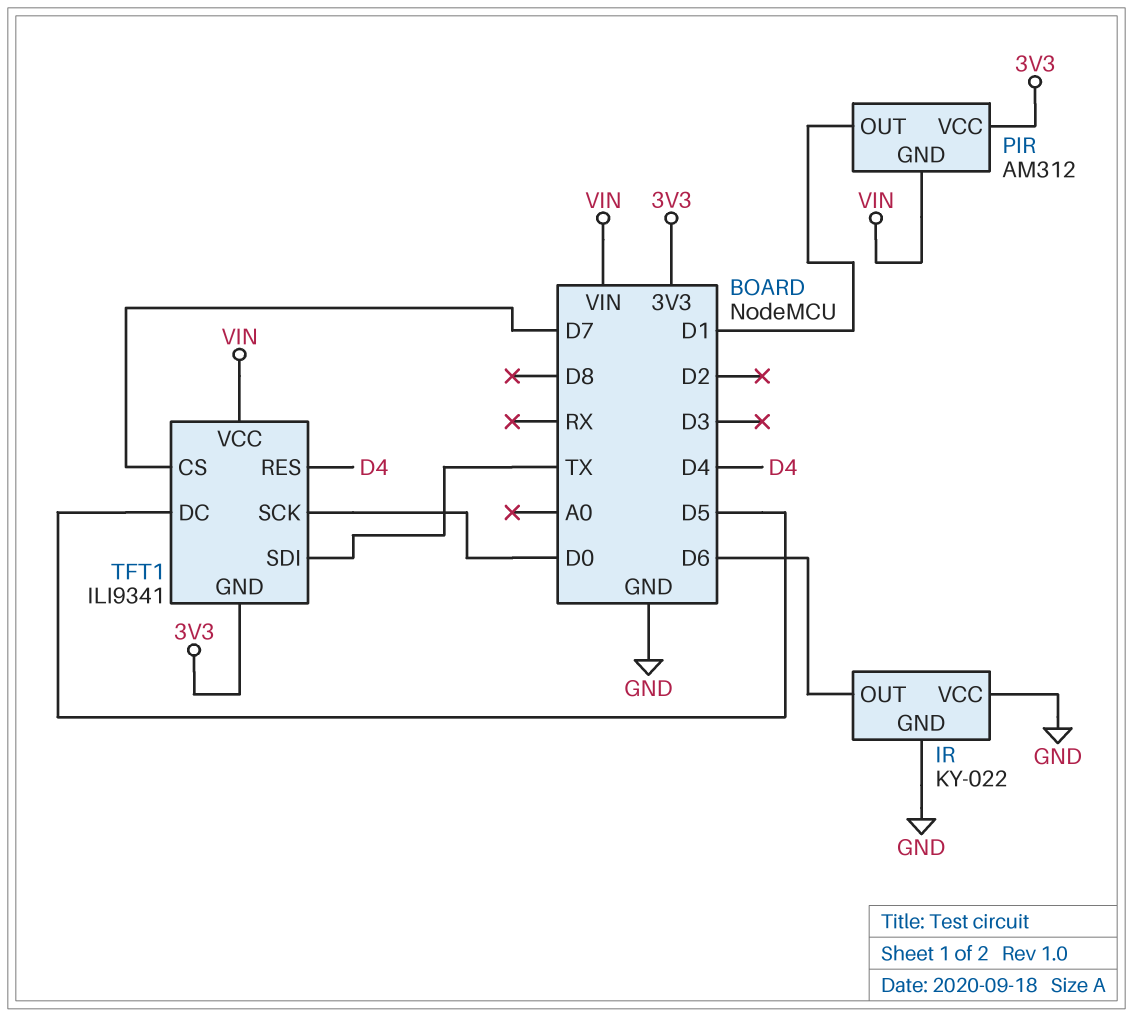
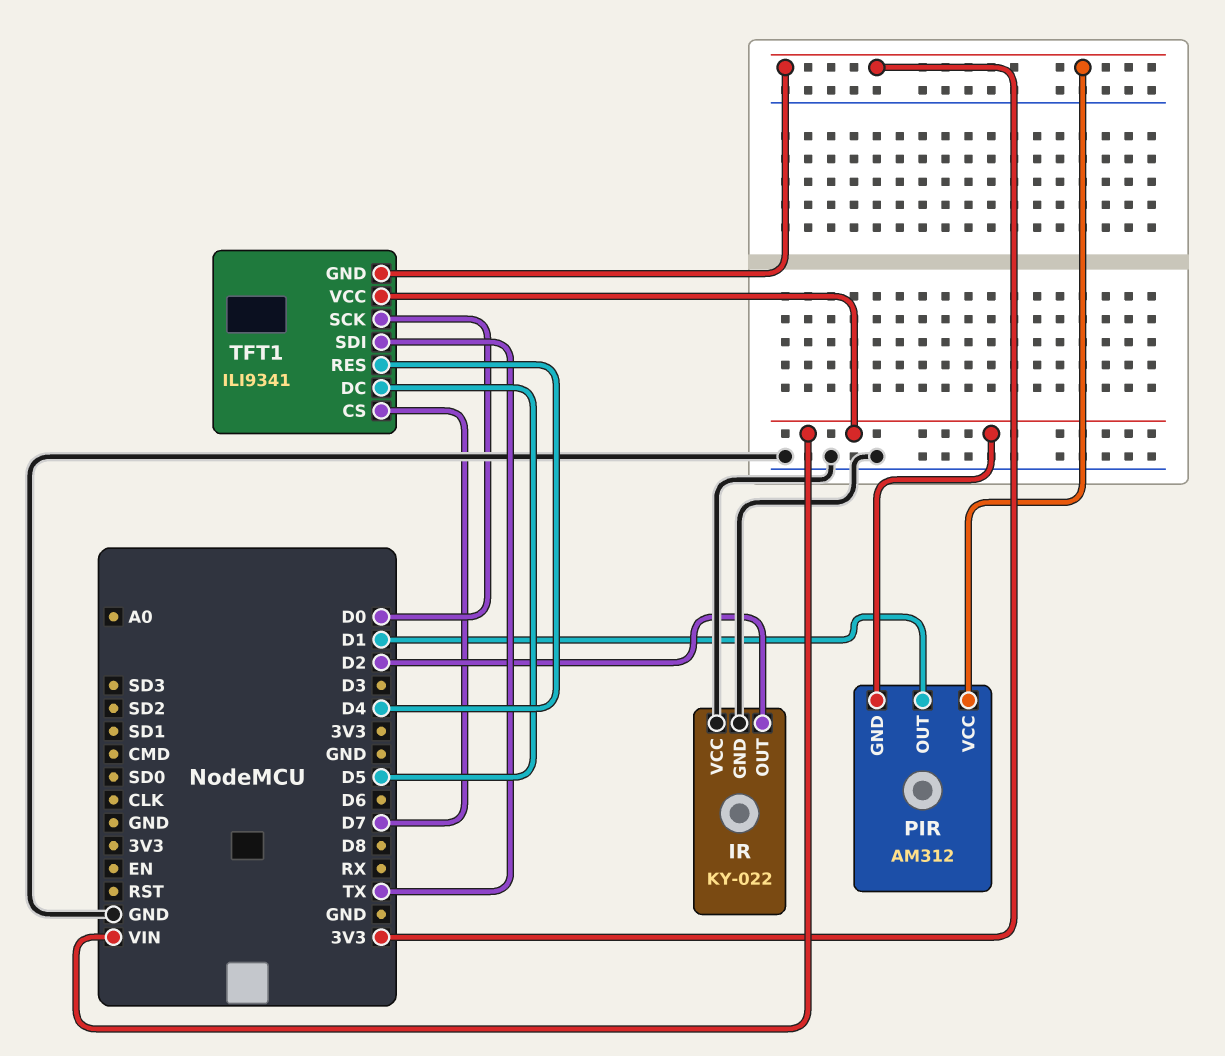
IR pin OUT: D6 -> D2

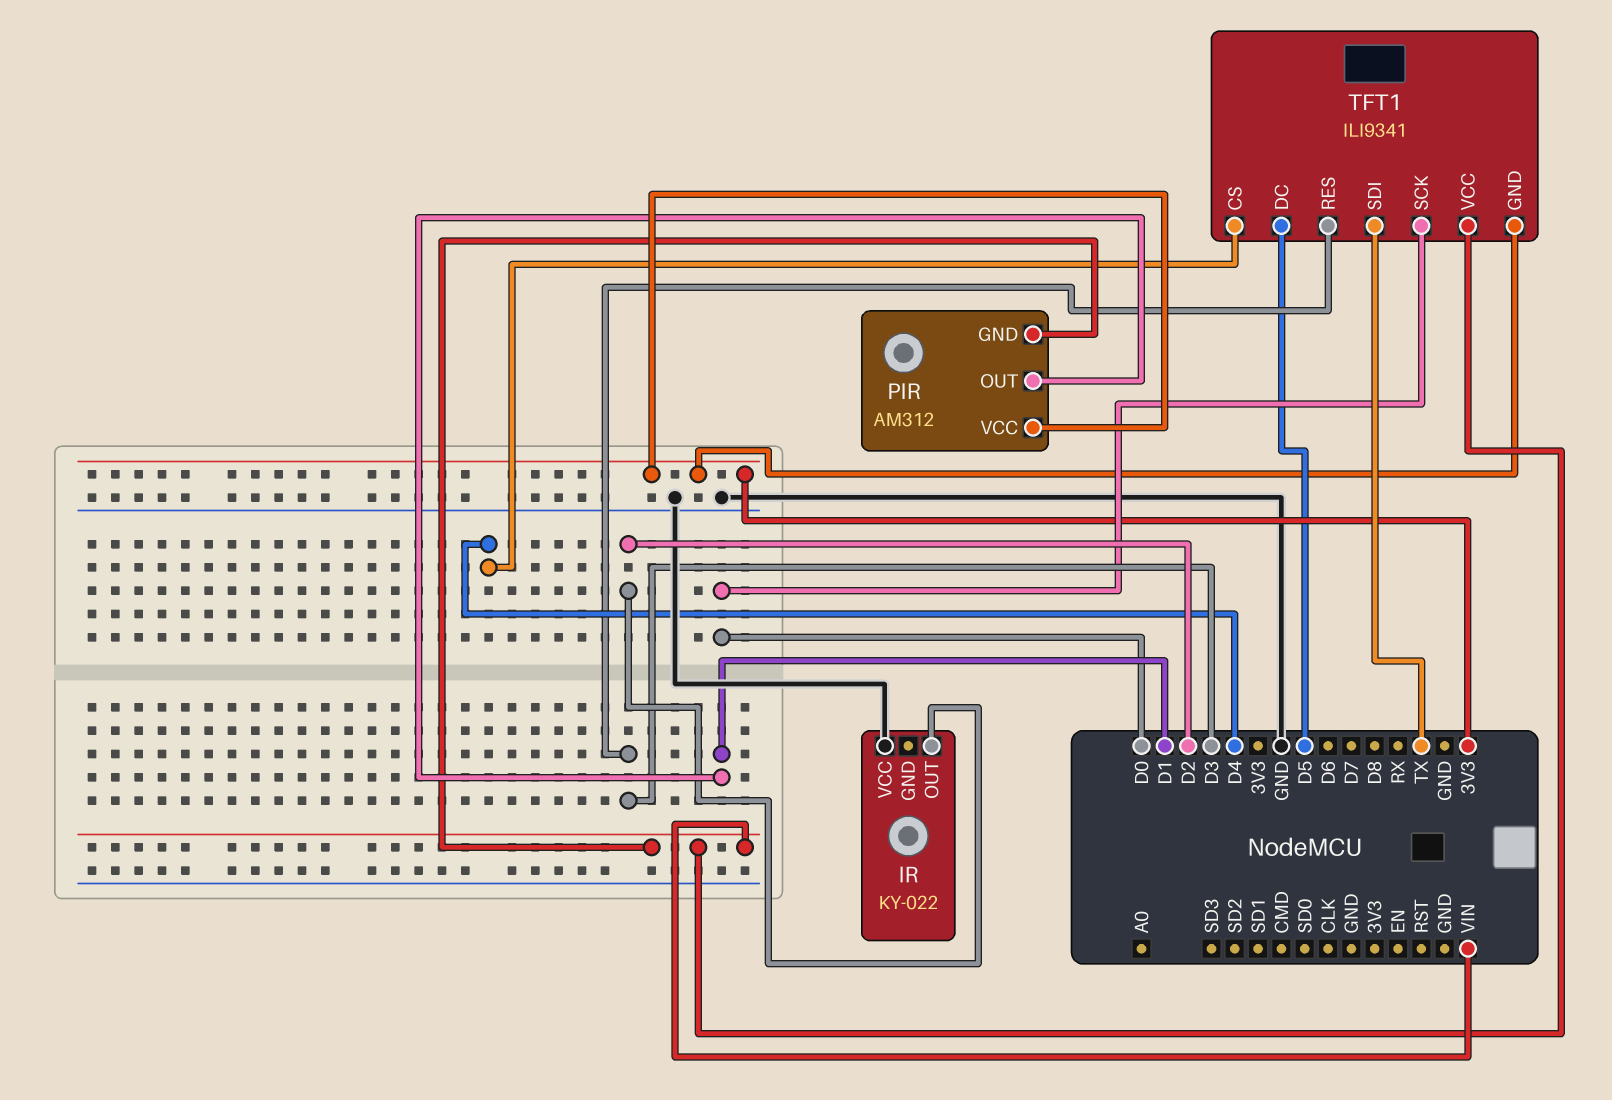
IR pin GND: GND -> none
TFT1 pin CS: D7 -> D4
TFT1 pin RES: D4 -> D3

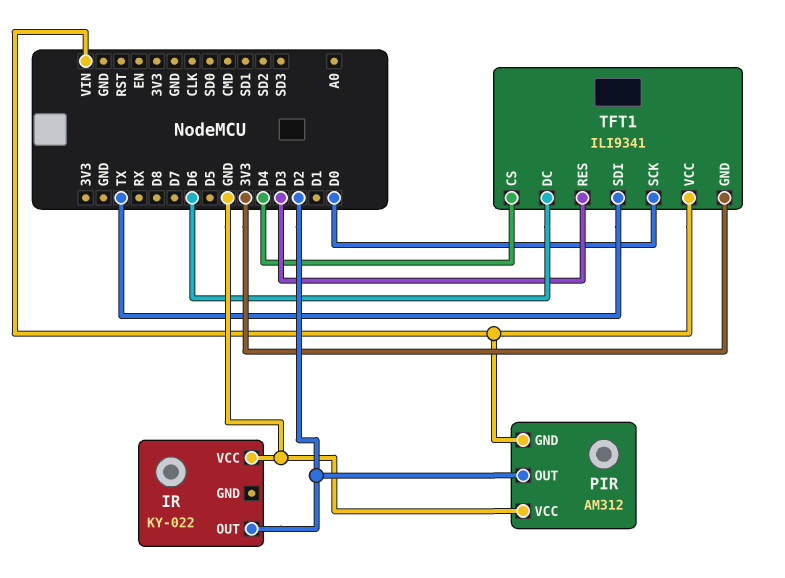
PIR pin OUT: D1 -> D2
PIR pin VCC: 3V3 -> GND
TFT1 pin DC: D5 -> D6

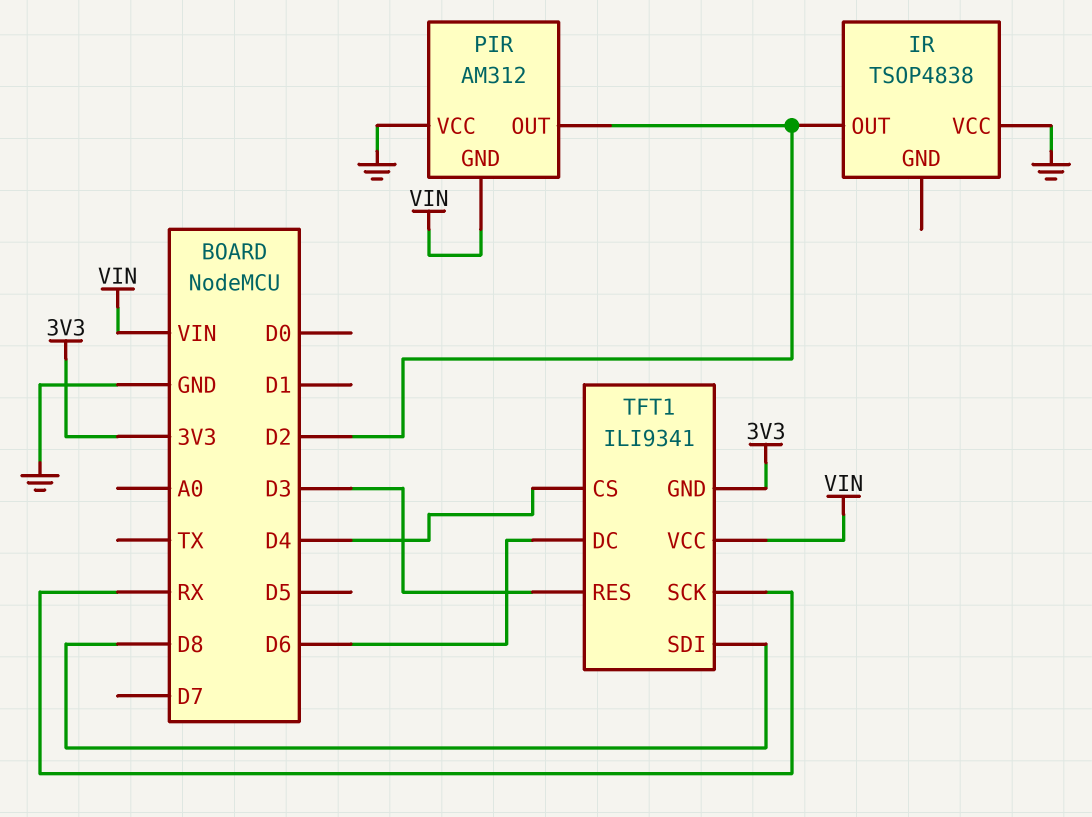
IR: KY-022 -> TSOP4838
TFT1 pin SCK: D0 -> RX
TFT1 pin SDI: TX -> D8

